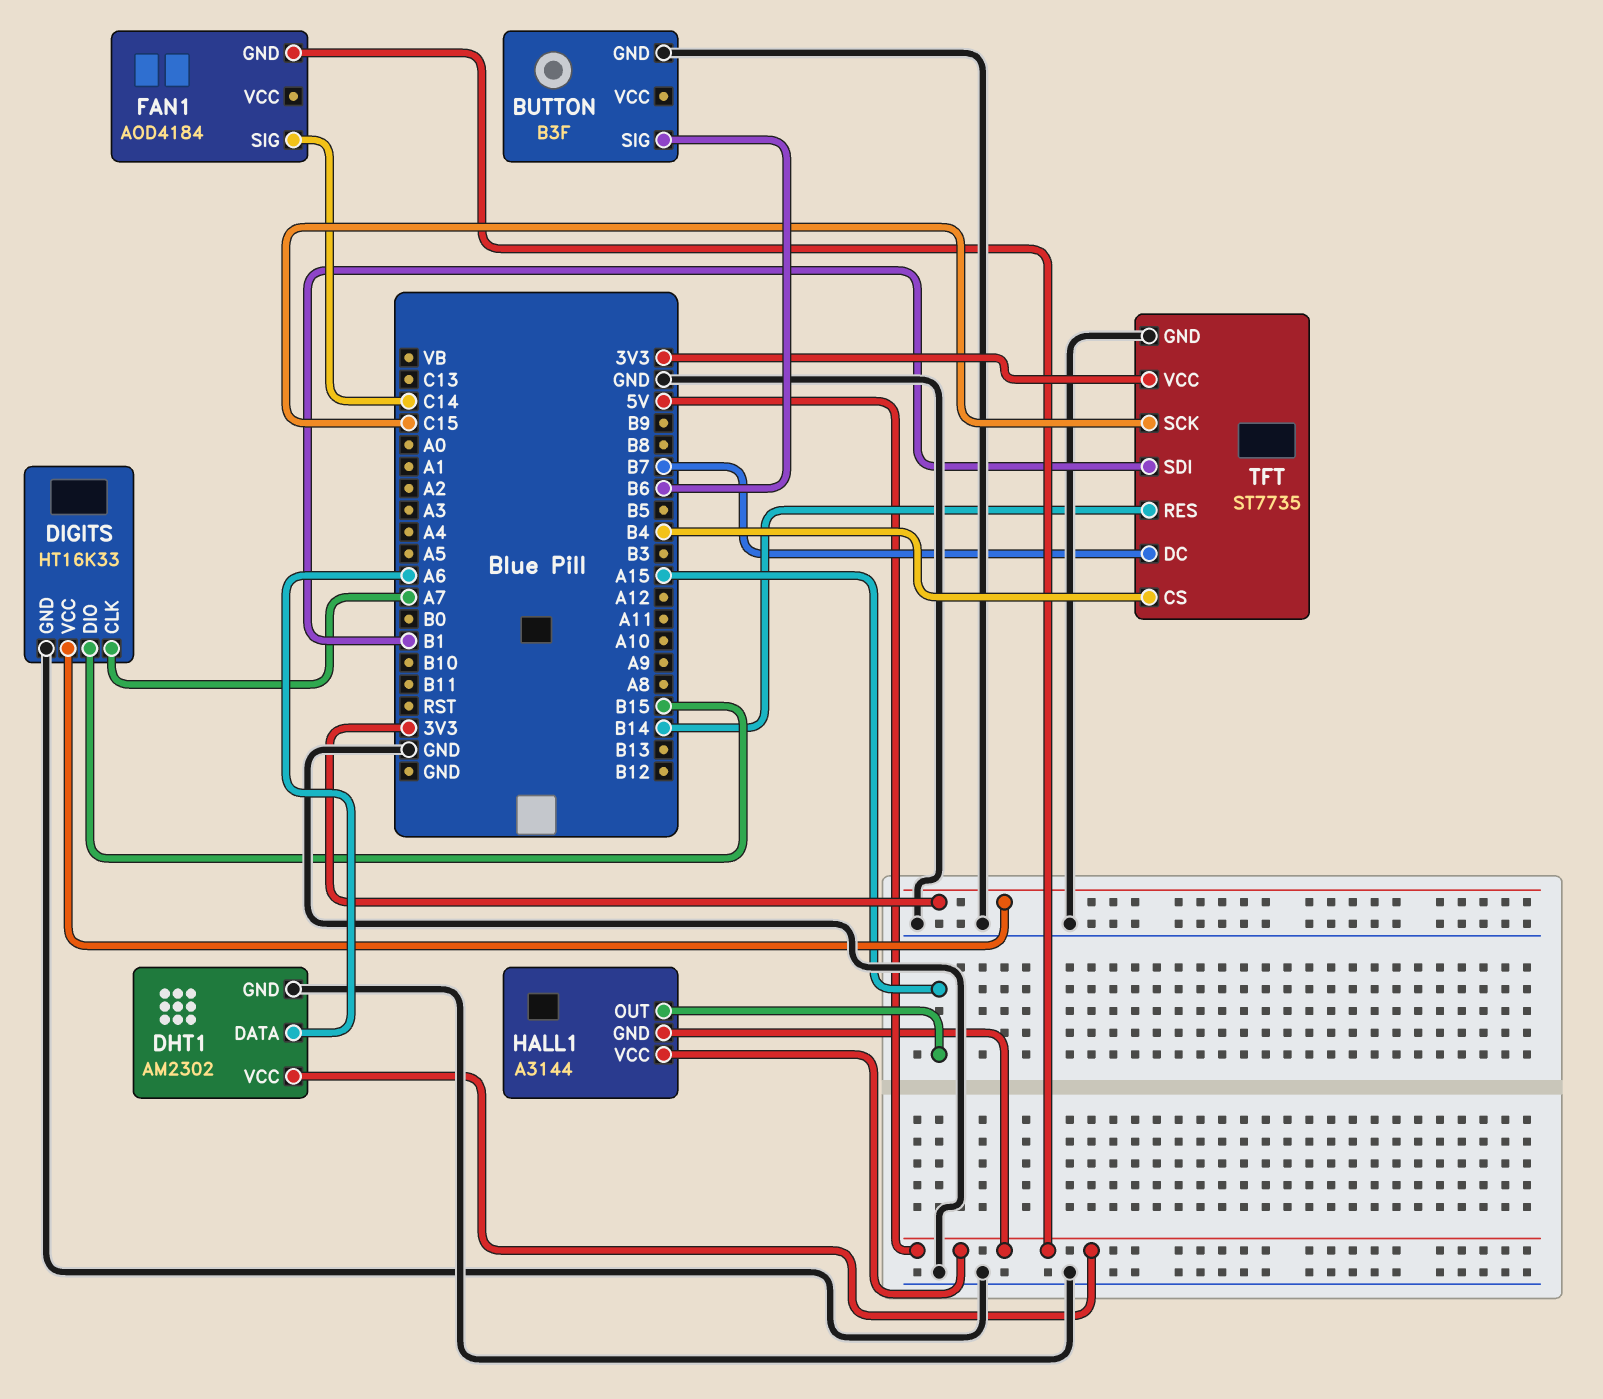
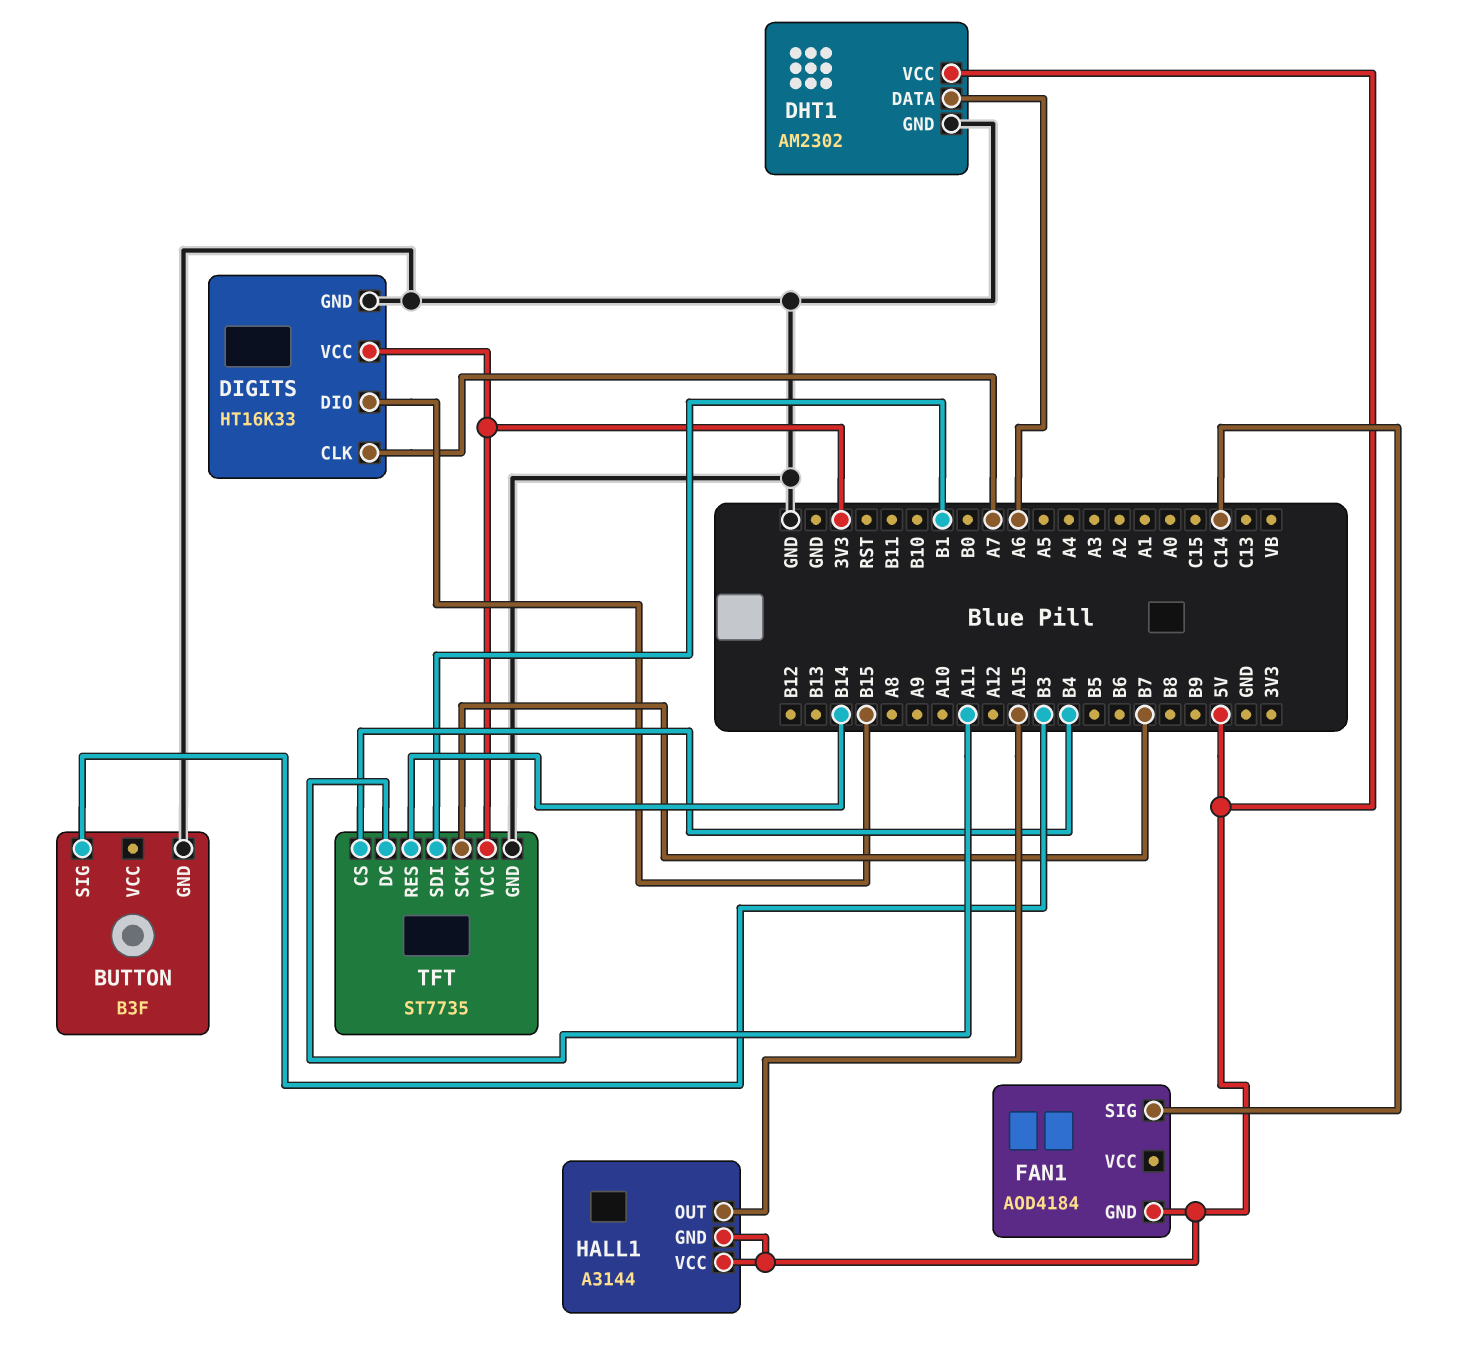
BUTTON pin SIG: B6 -> B3
TFT pin DC: B7 -> A11
TFT pin SCK: C15 -> B7

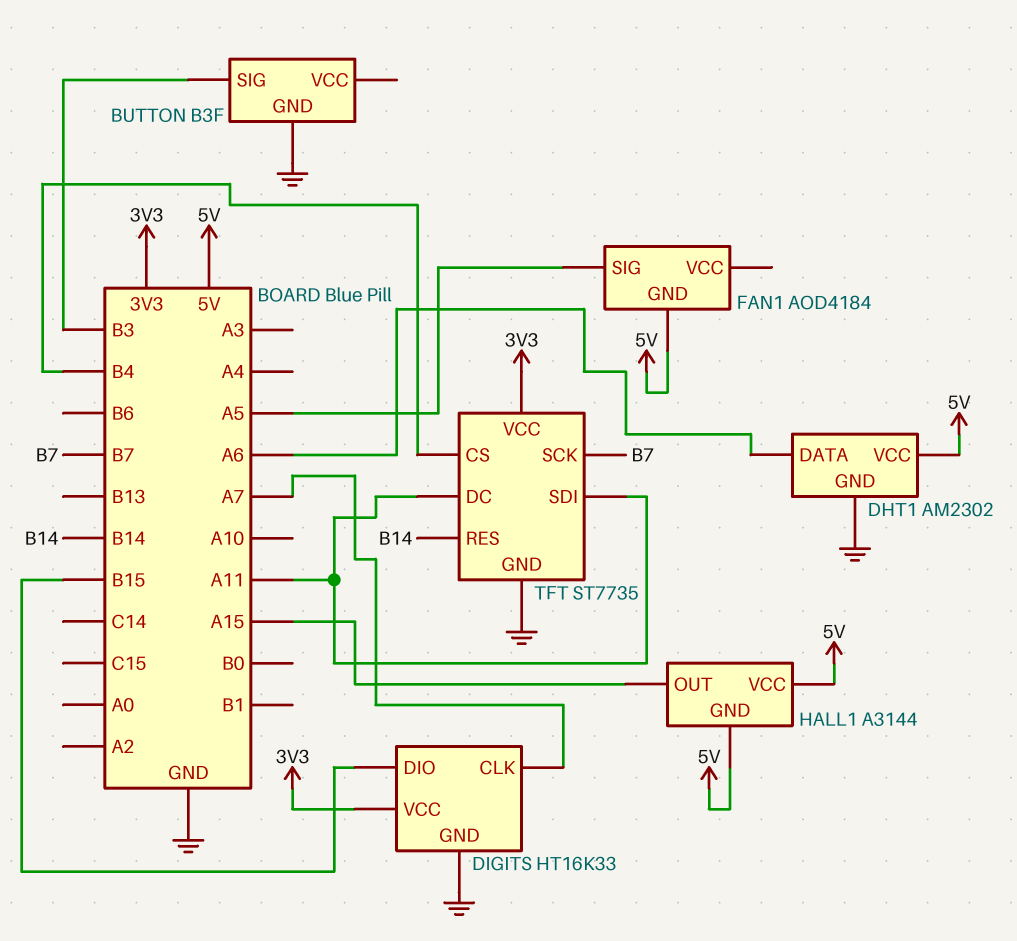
FAN1 pin SIG: C14 -> A5
TFT pin SDI: B1 -> A11

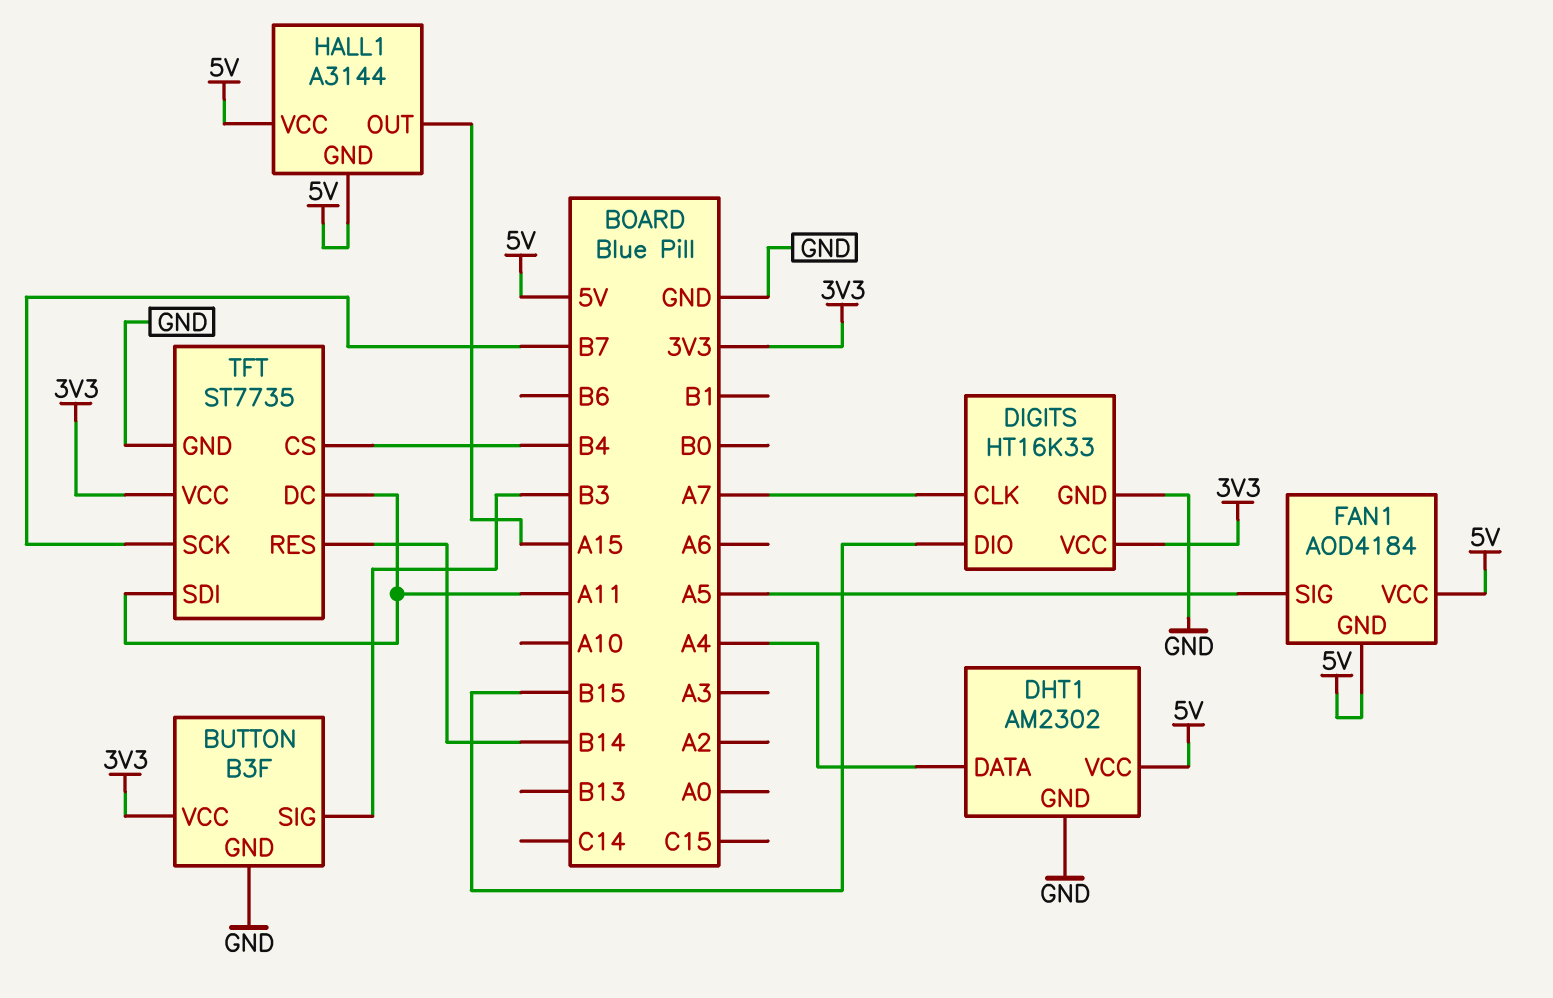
BUTTON pin VCC: none -> 3V3
DHT1 pin DATA: A6 -> A4
FAN1 pin VCC: none -> 5V

